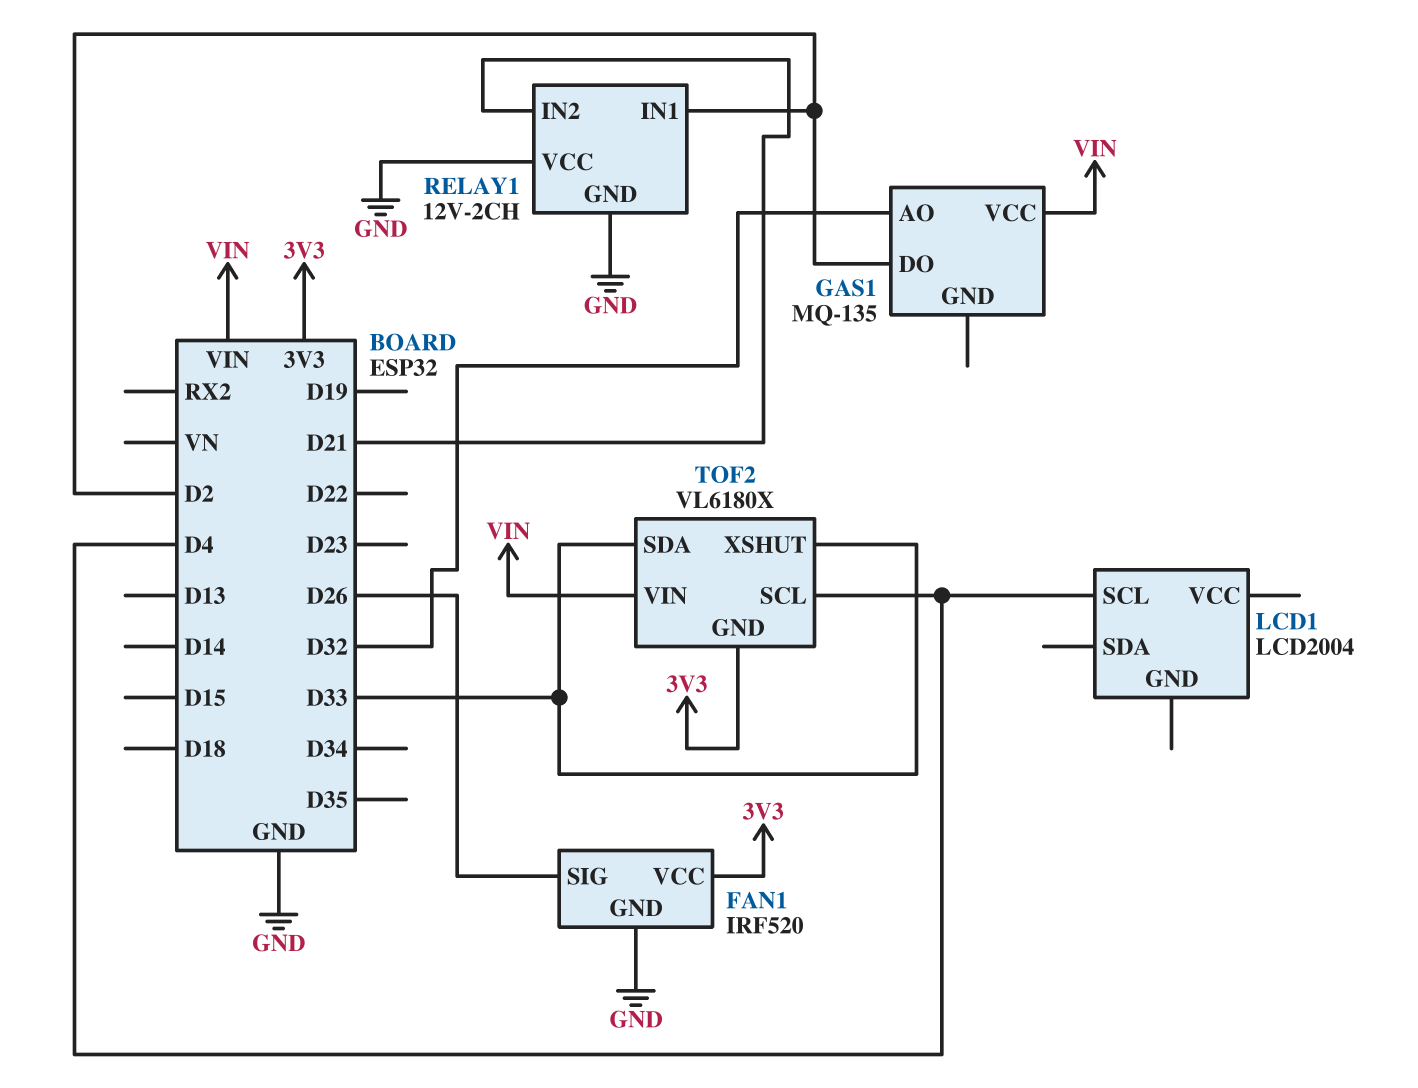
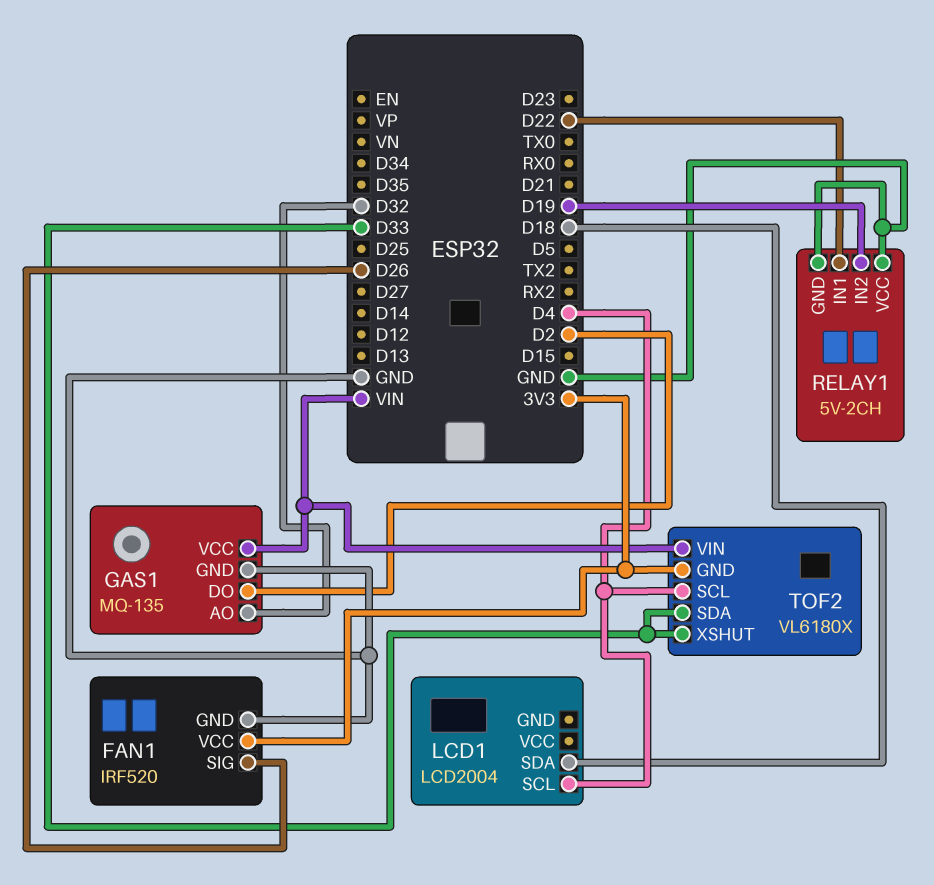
GAS1 pin GND: none -> GND
LCD1 pin SDA: none -> D18
RELAY1: 12V-2CH -> 5V-2CH
RELAY1 pin IN1: D2 -> D22
RELAY1 pin IN2: D21 -> D19

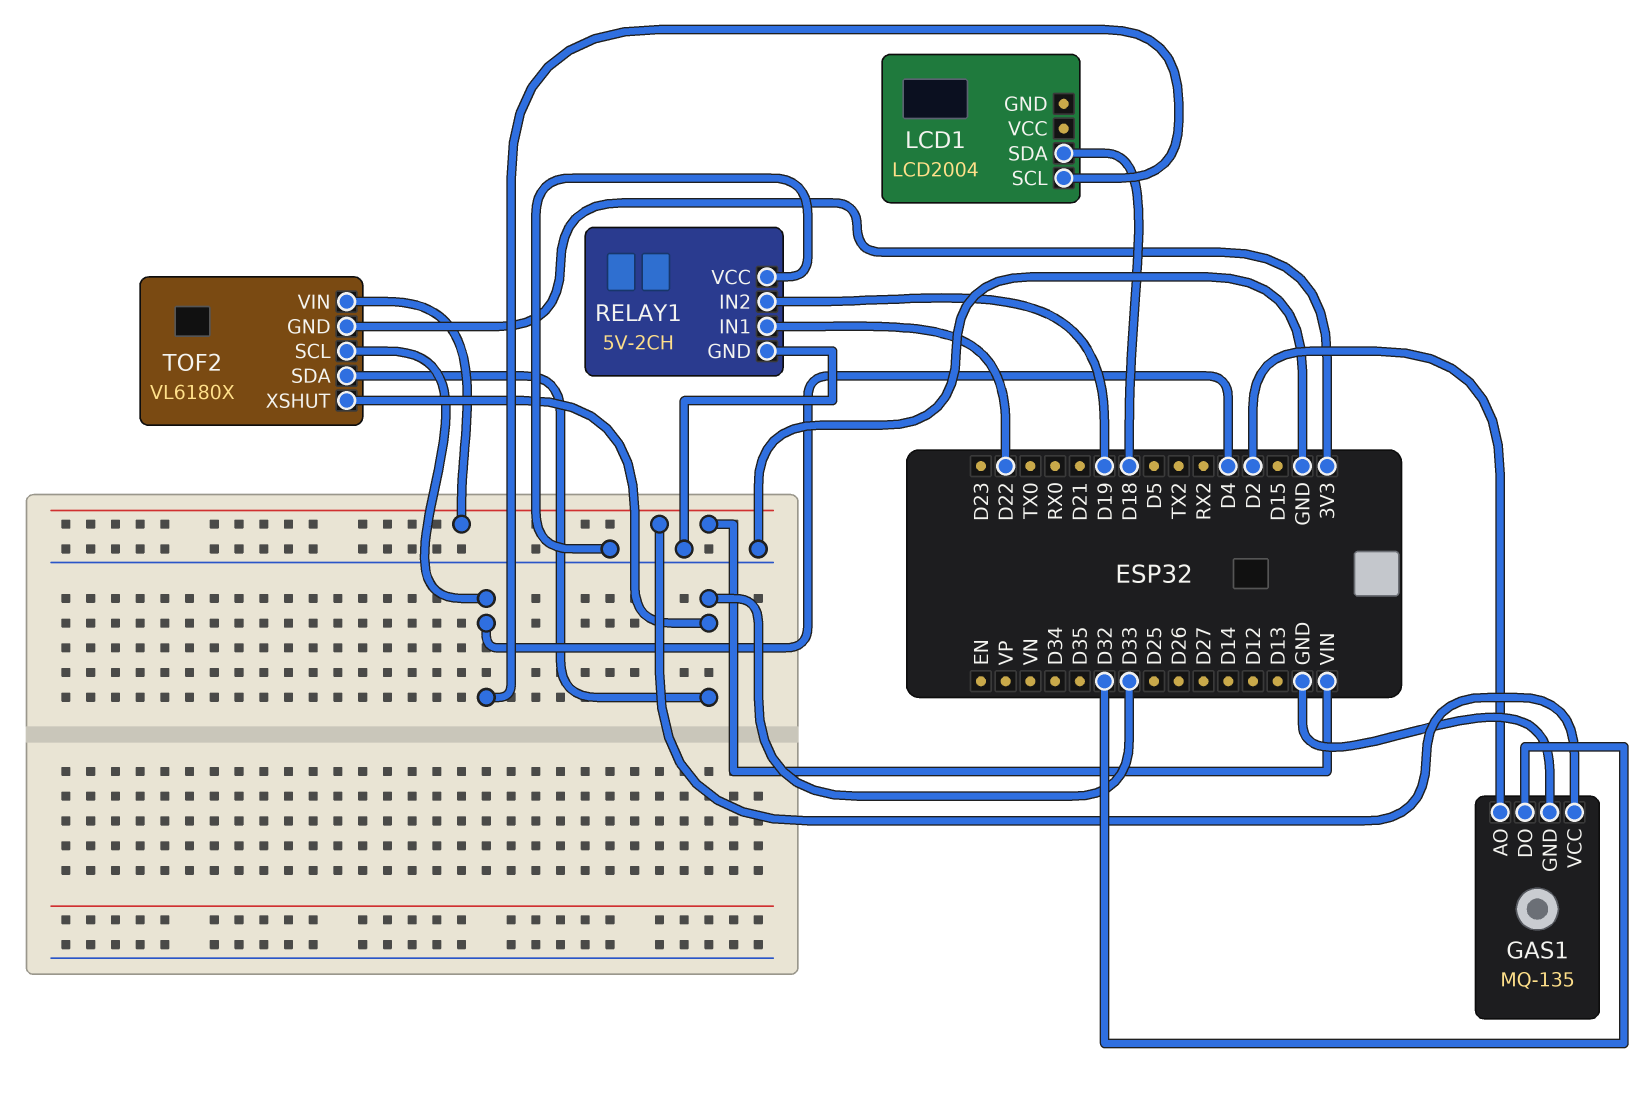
FAN1: IRF520 -> none
FAN1 pin GND: GND -> none
FAN1 pin SIG: D26 -> none
FAN1 pin VCC: 3V3 -> none
GAS1 pin AO: D32 -> D2
GAS1 pin DO: D2 -> D32

